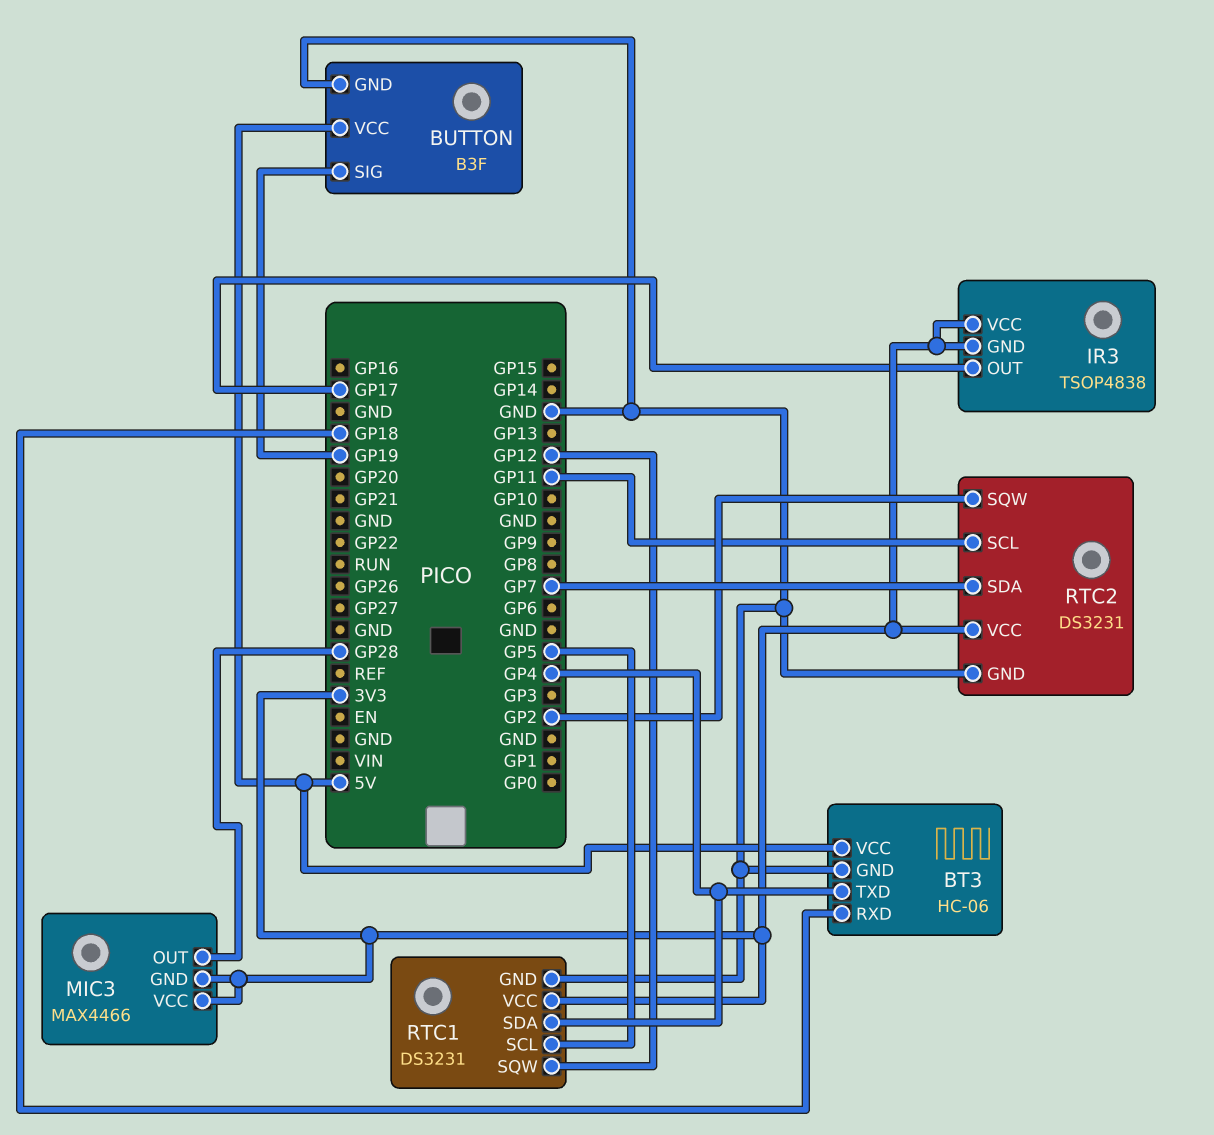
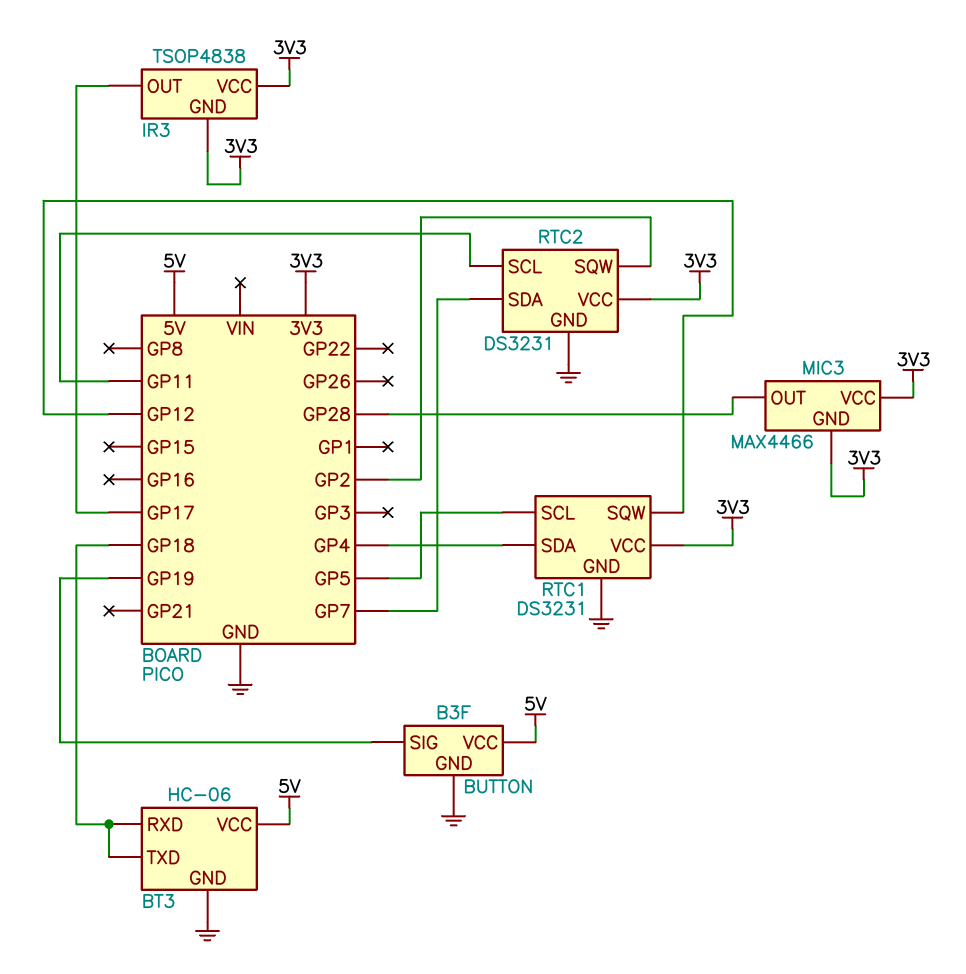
BT3 pin TXD: GP4 -> GP18

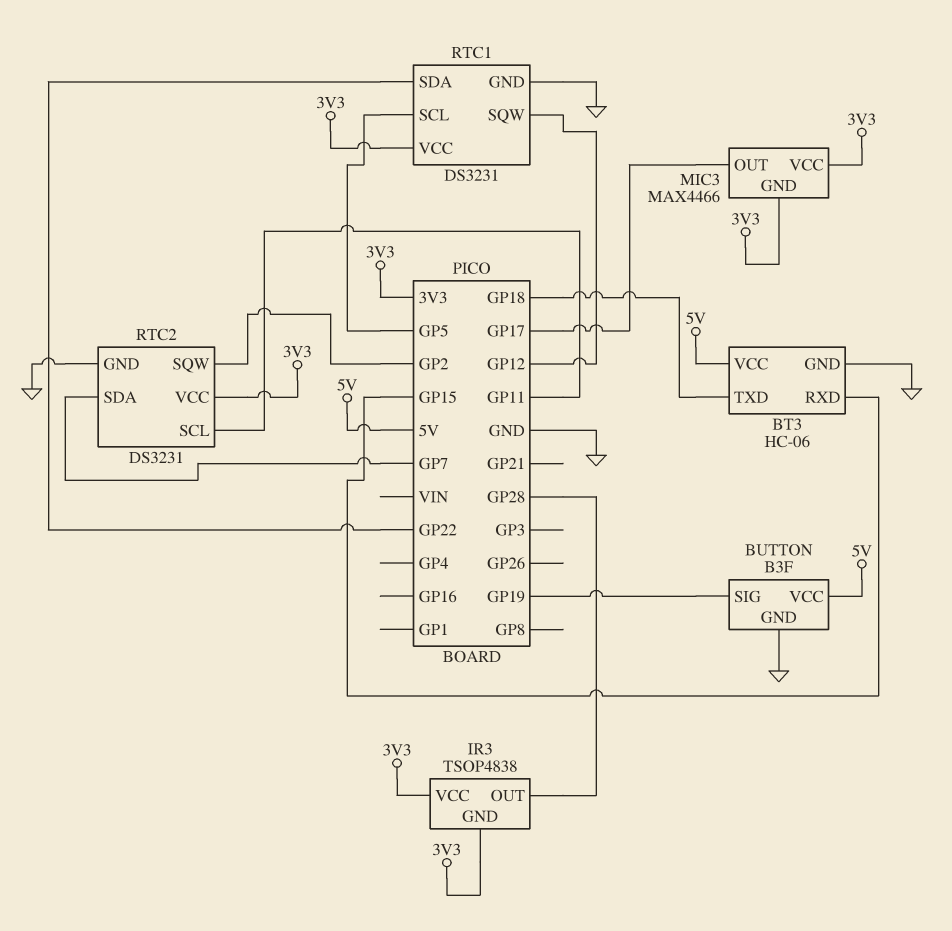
BT3 pin RXD: GP18 -> GP15
IR3 pin OUT: GP17 -> GP28
MIC3 pin OUT: GP28 -> GP17
RTC1 pin SDA: GP4 -> GP22

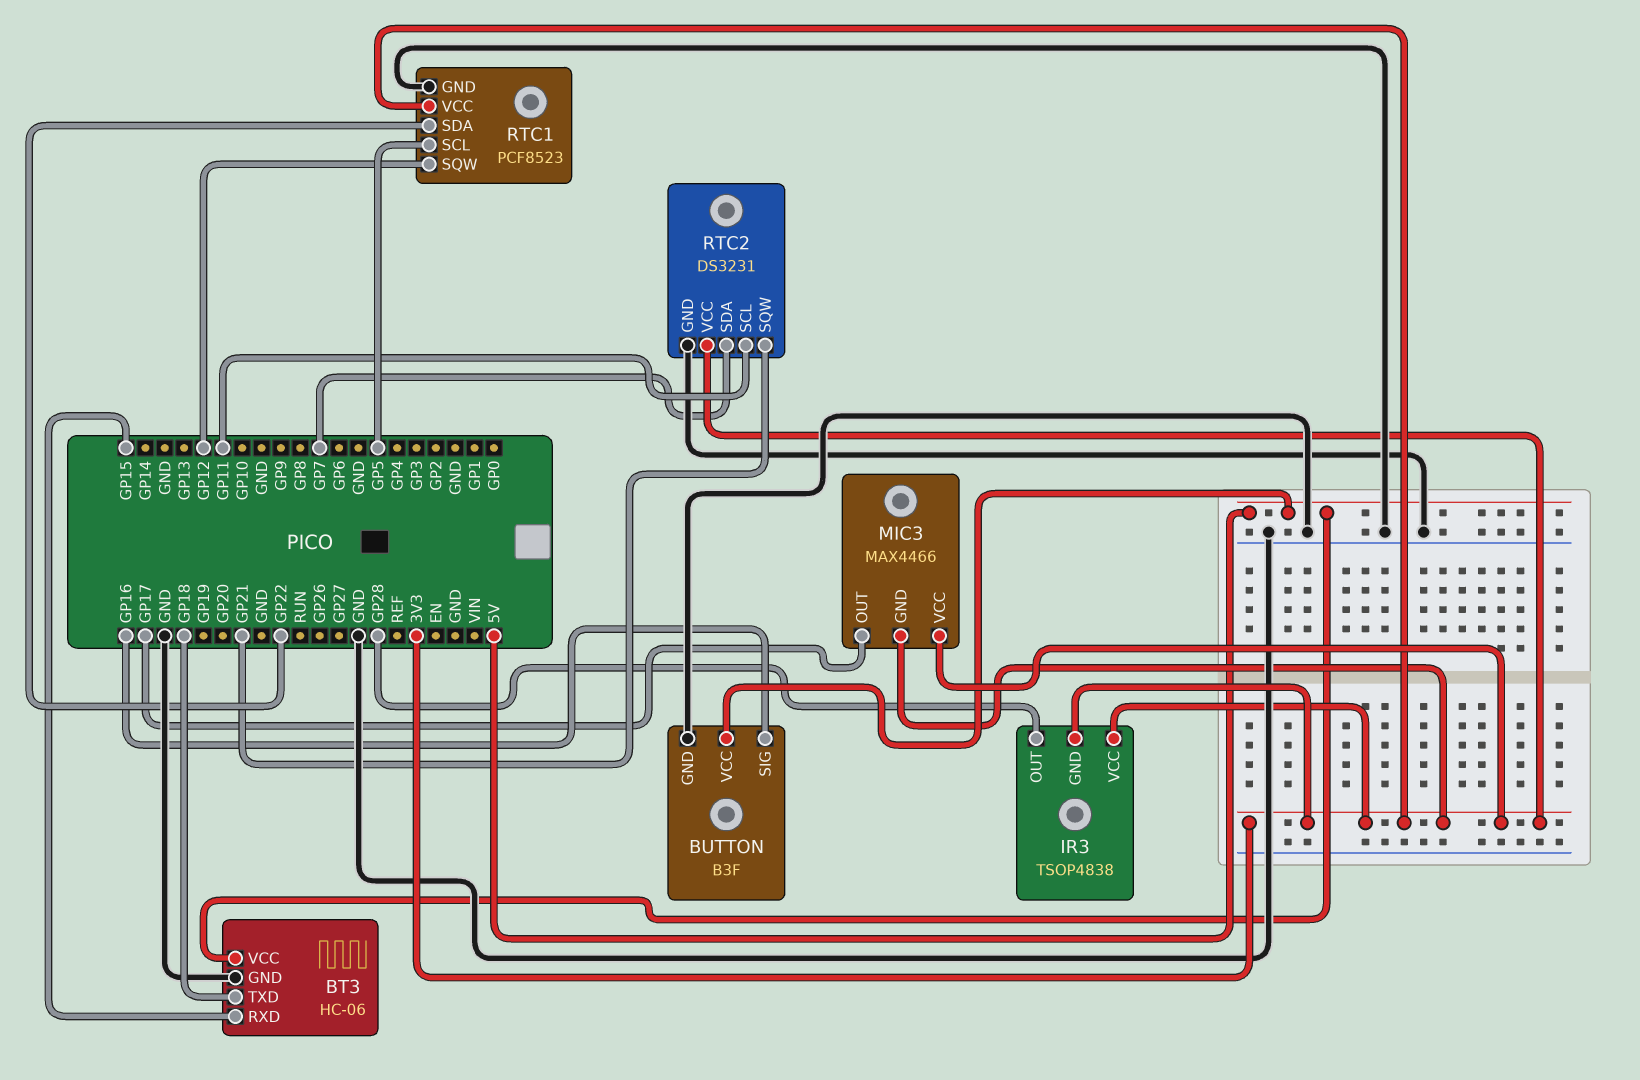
BUTTON pin SIG: GP19 -> GP16
RTC1: DS3231 -> PCF8523
RTC2 pin SQW: GP2 -> GP21

